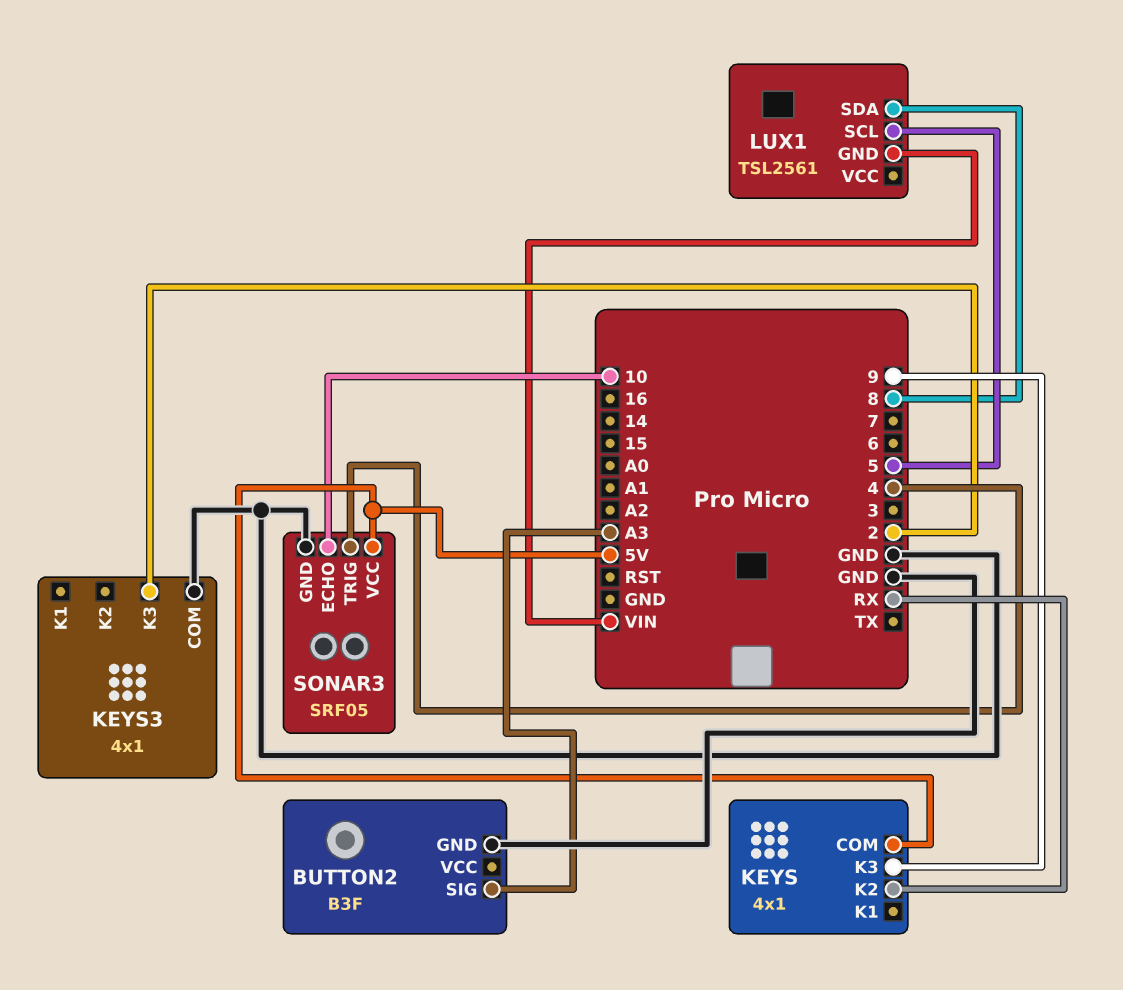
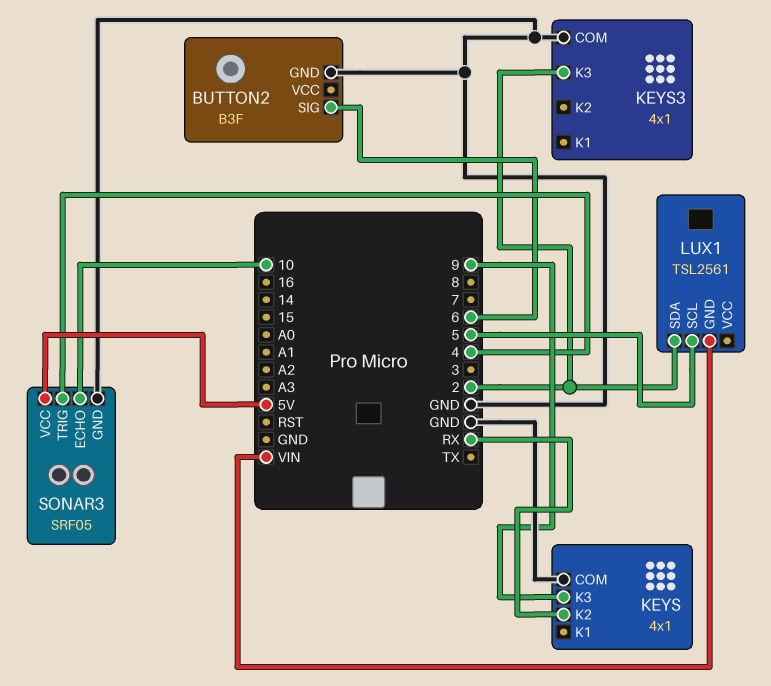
BUTTON2 pin SIG: A3 -> 6
KEYS pin COM: 5V -> GND
LUX1 pin SDA: 8 -> 2

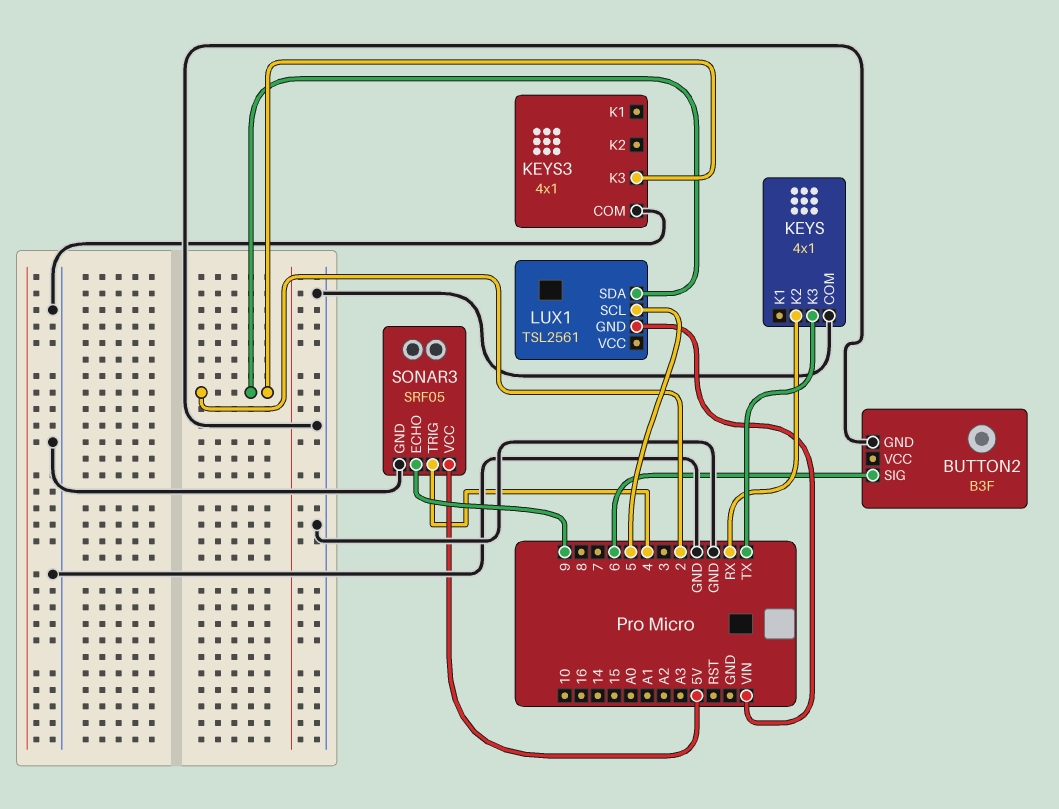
KEYS pin K3: 9 -> TX
SONAR3 pin ECHO: 10 -> 9

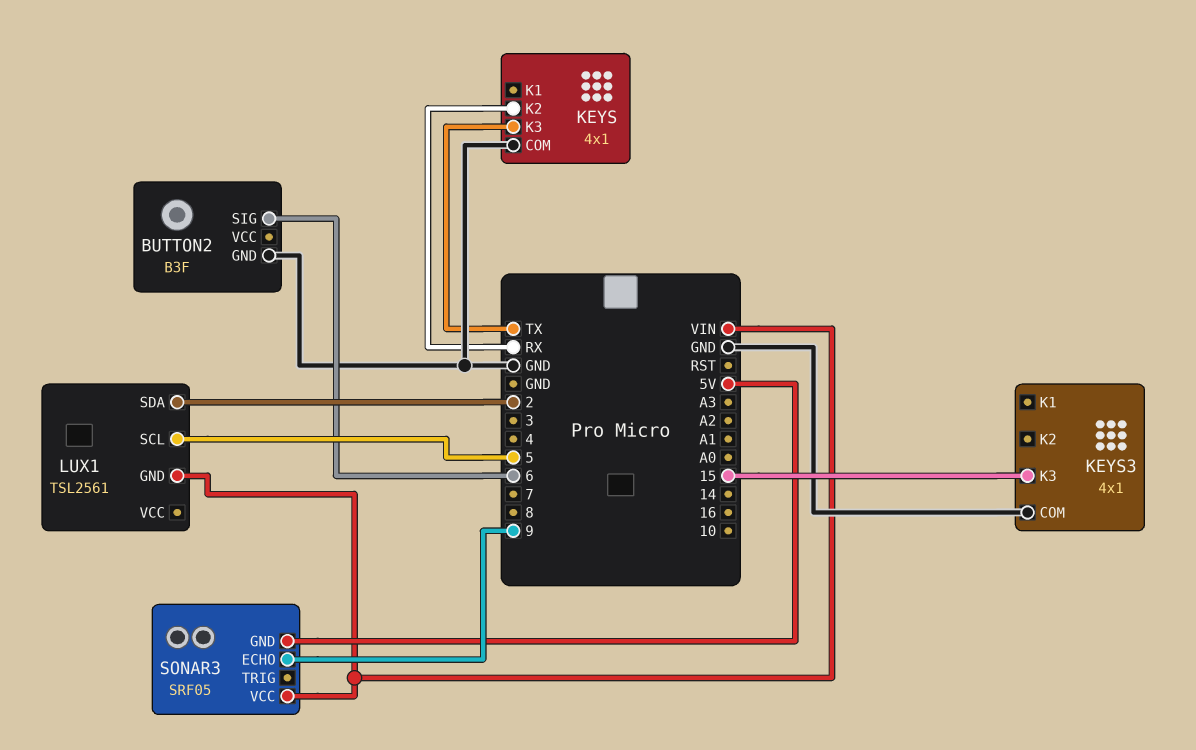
KEYS3 pin K3: 2 -> 15
SONAR3 pin GND: GND -> 5V
SONAR3 pin TRIG: 4 -> none
SONAR3 pin VCC: 5V -> VIN

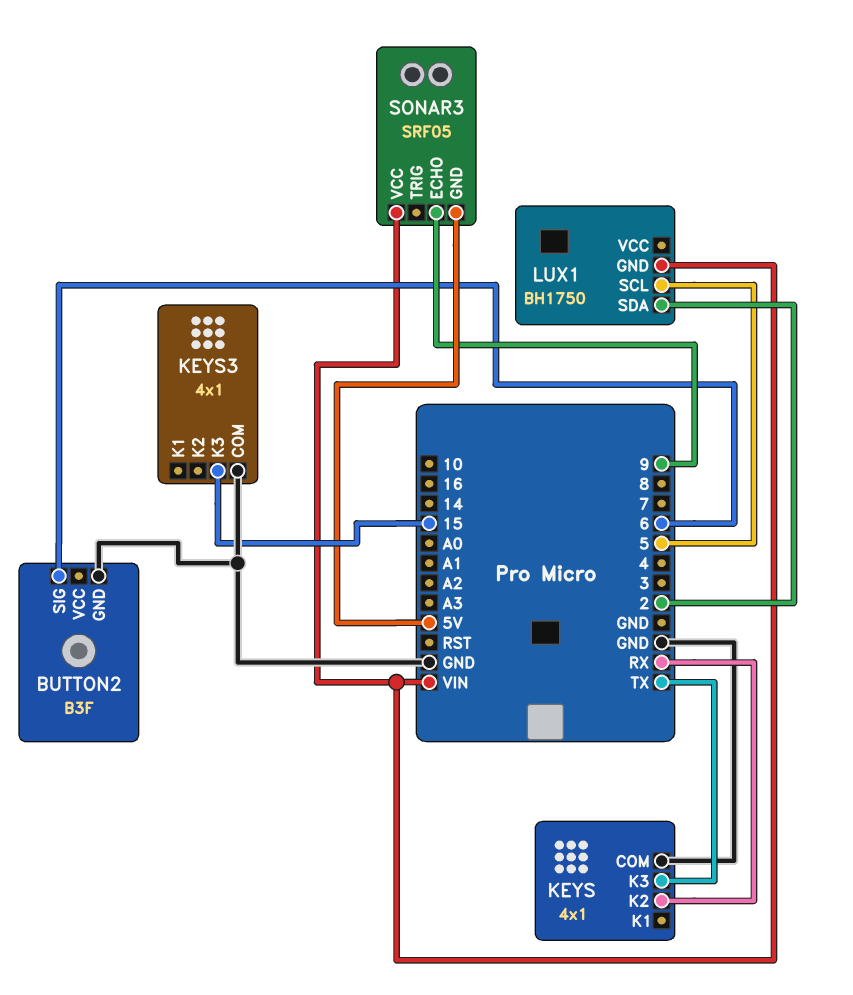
LUX1: TSL2561 -> BH1750

